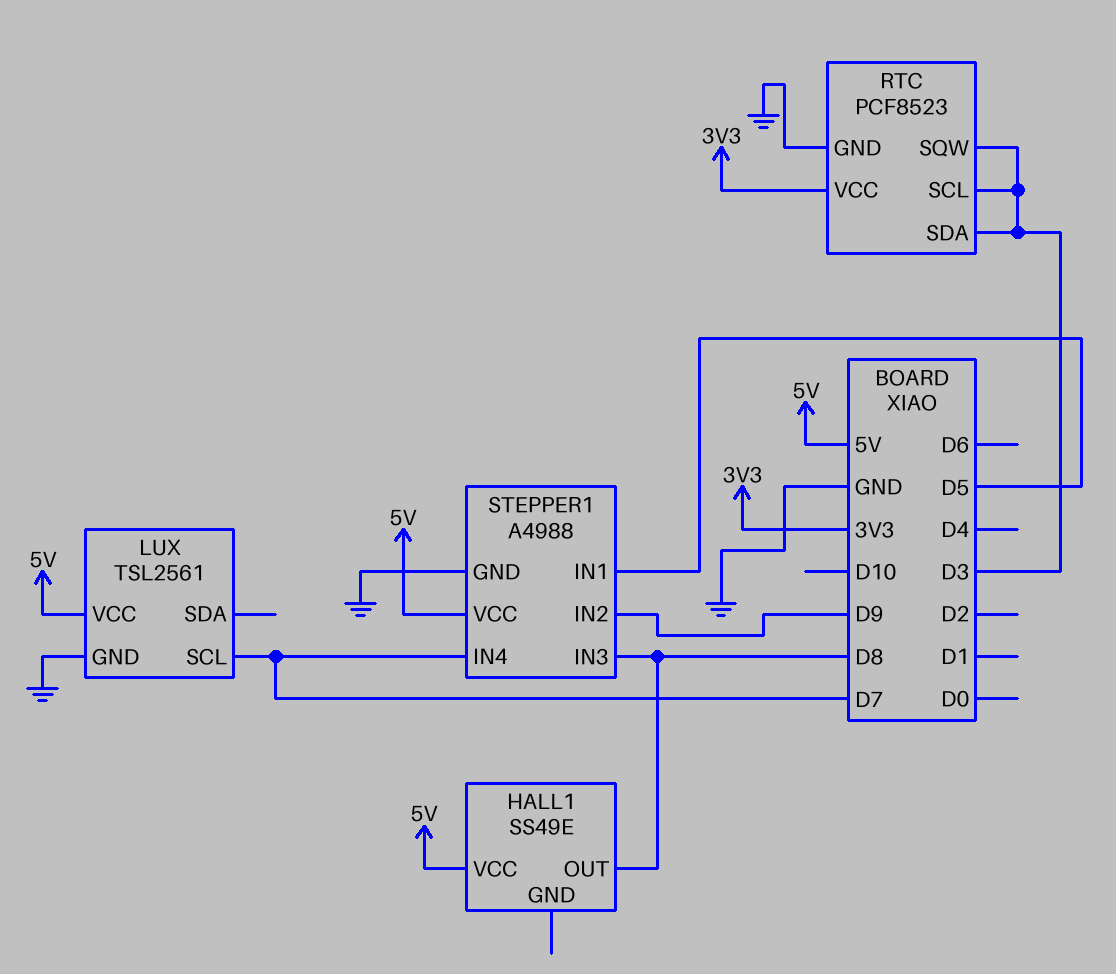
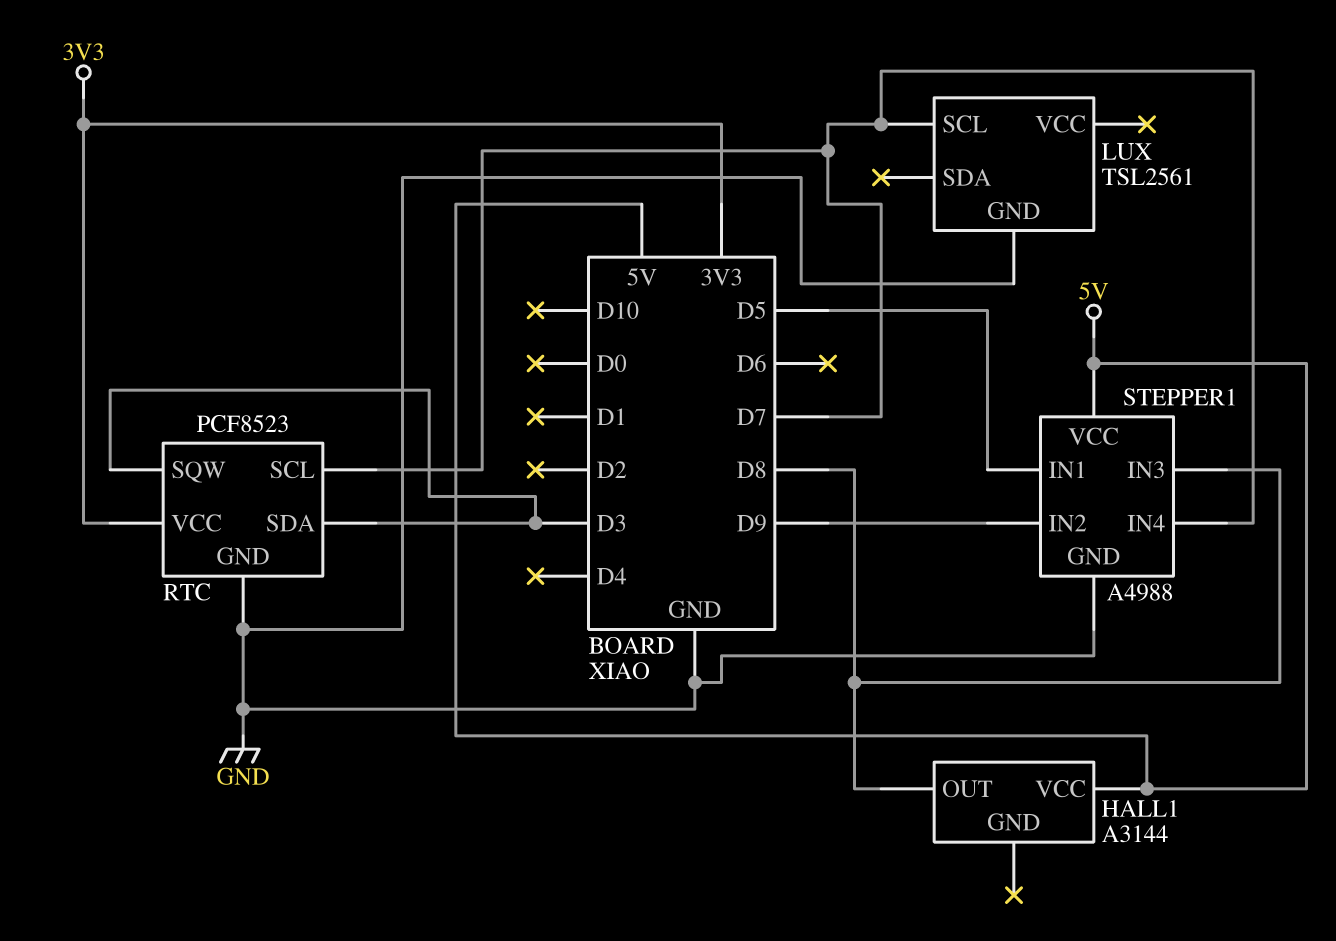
HALL1: SS49E -> A3144
LUX pin VCC: 5V -> none
RTC pin SCL: D3 -> D7

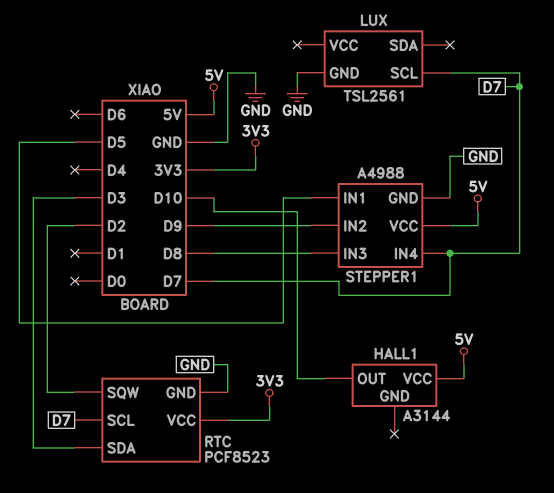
HALL1 pin OUT: D8 -> D10
RTC pin SQW: D3 -> D2

